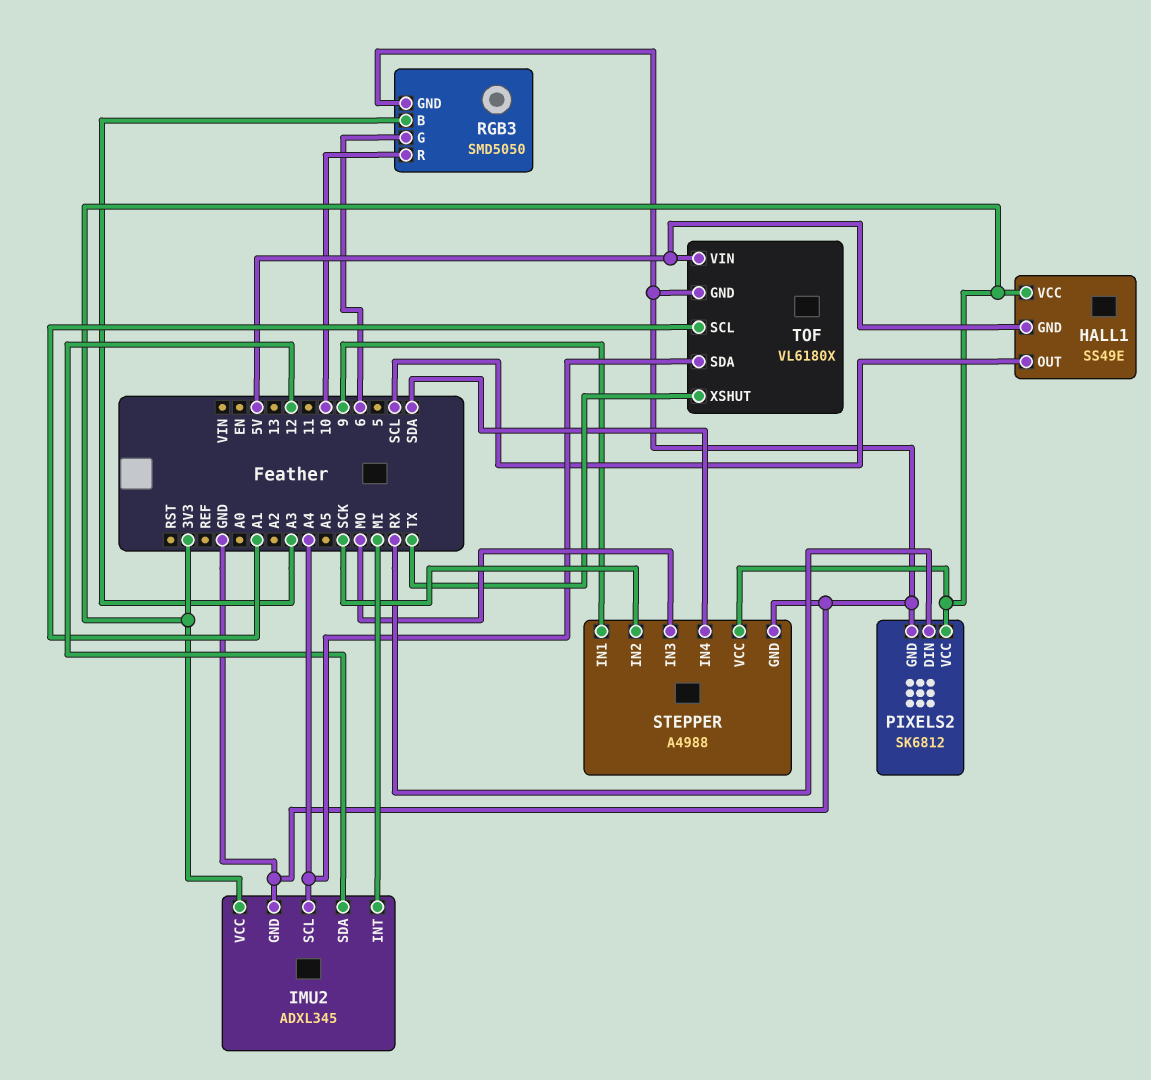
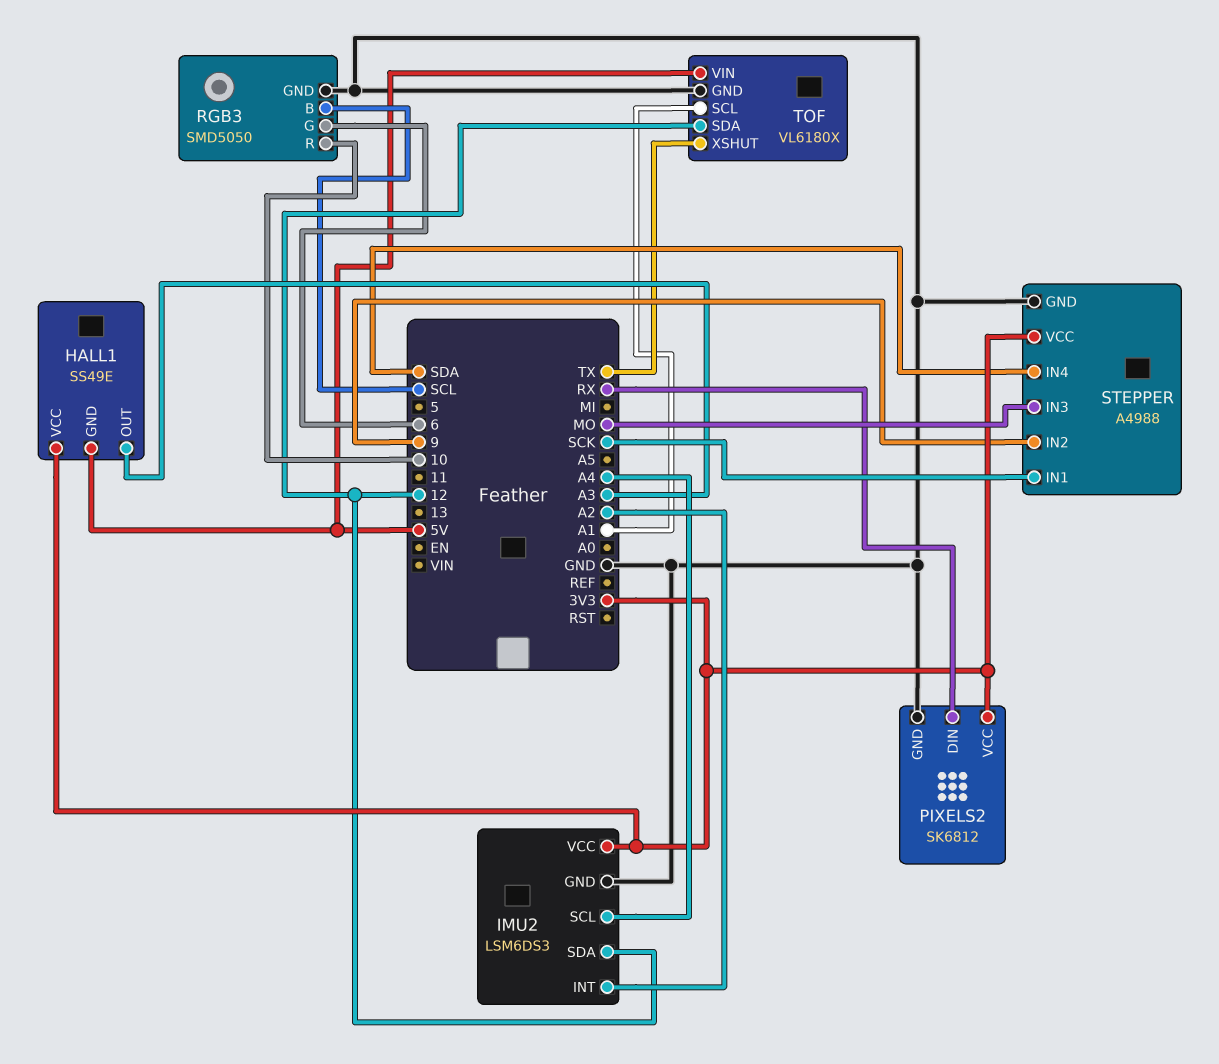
HALL1 pin OUT: SCL -> A3
IMU2: ADXL345 -> LSM6DS3
IMU2 pin INT: MI -> A2
RGB3 pin B: A3 -> SCL
STEPPER pin IN1: 9 -> SCK
STEPPER pin IN2: SCK -> 9
TOF pin SDA: A4 -> 12

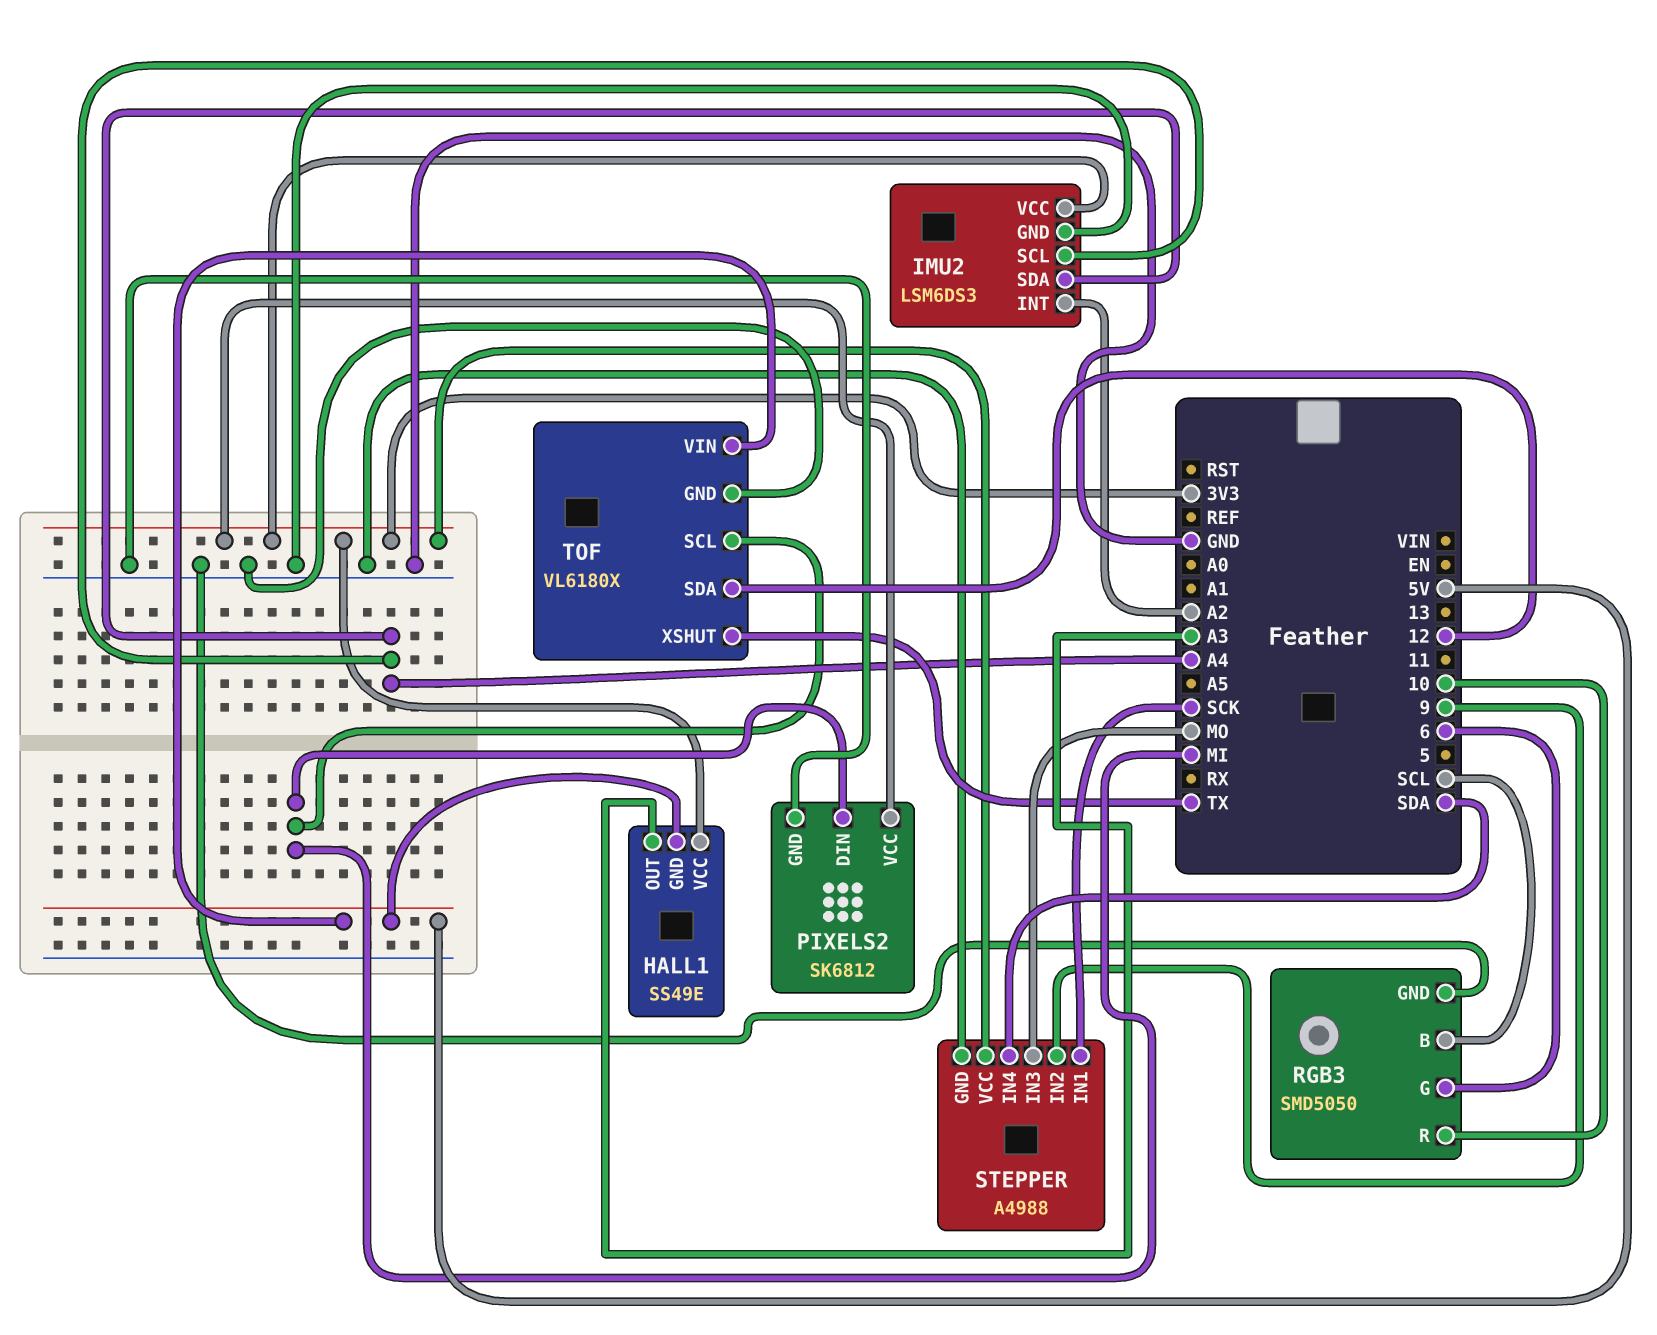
IMU2 pin SDA: 12 -> A4
PIXELS2 pin DIN: RX -> MI
TOF pin SCL: A1 -> MI

